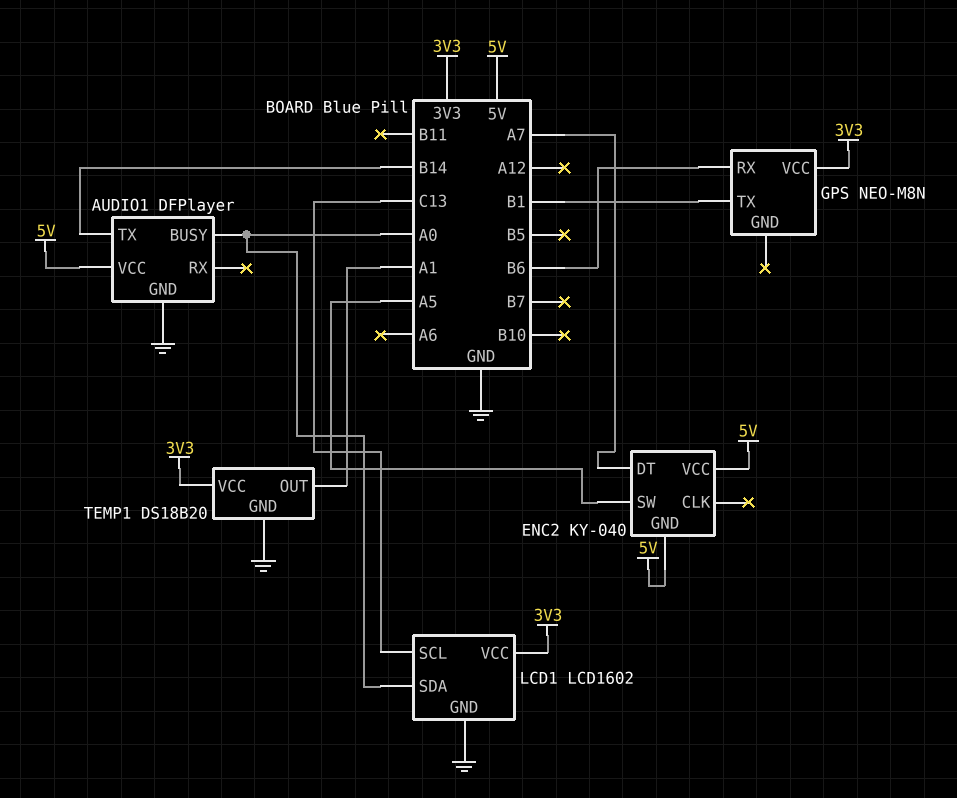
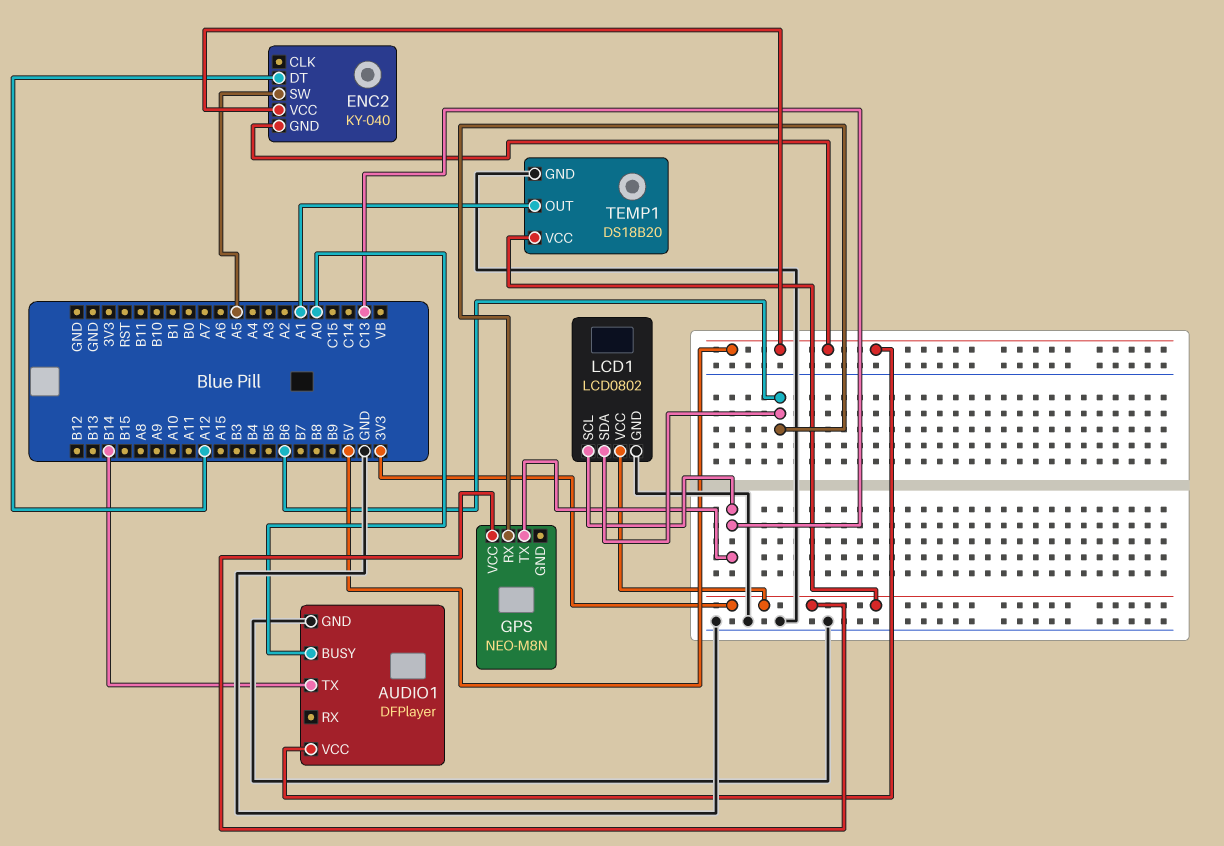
ENC2 pin DT: A7 -> A12
GPS pin TX: B1 -> C13
LCD1: LCD1602 -> LCD0802
LCD1 pin SDA: A0 -> B6

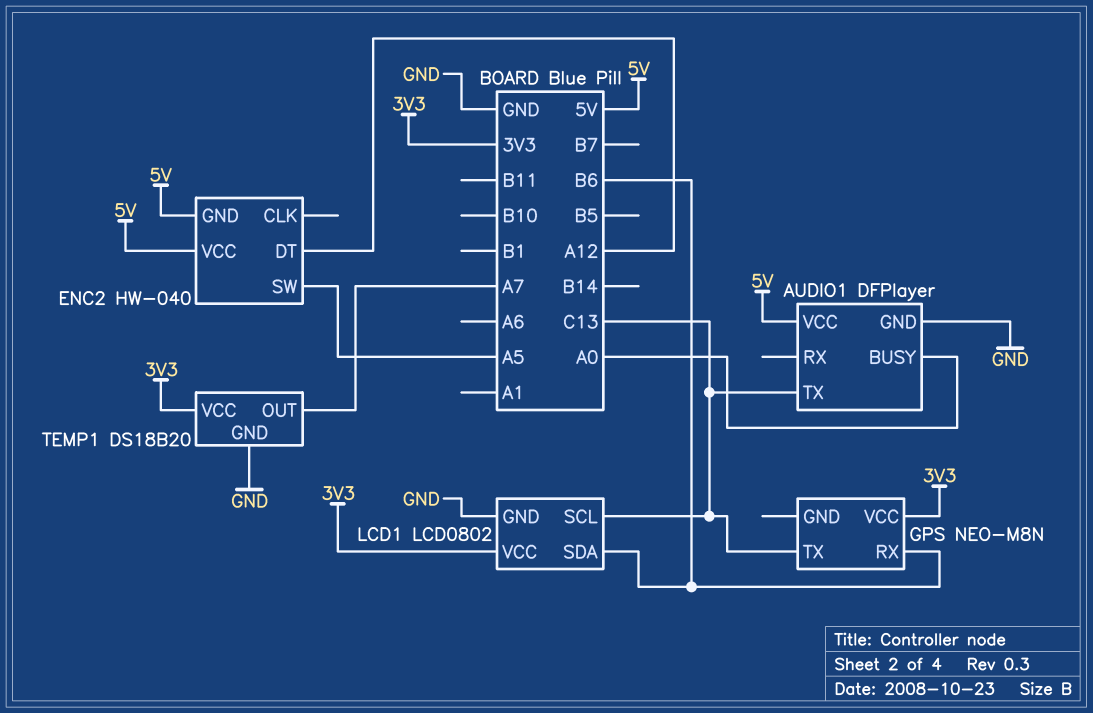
AUDIO1 pin TX: B14 -> C13
ENC2: KY-040 -> HW-040
TEMP1 pin OUT: A1 -> A7

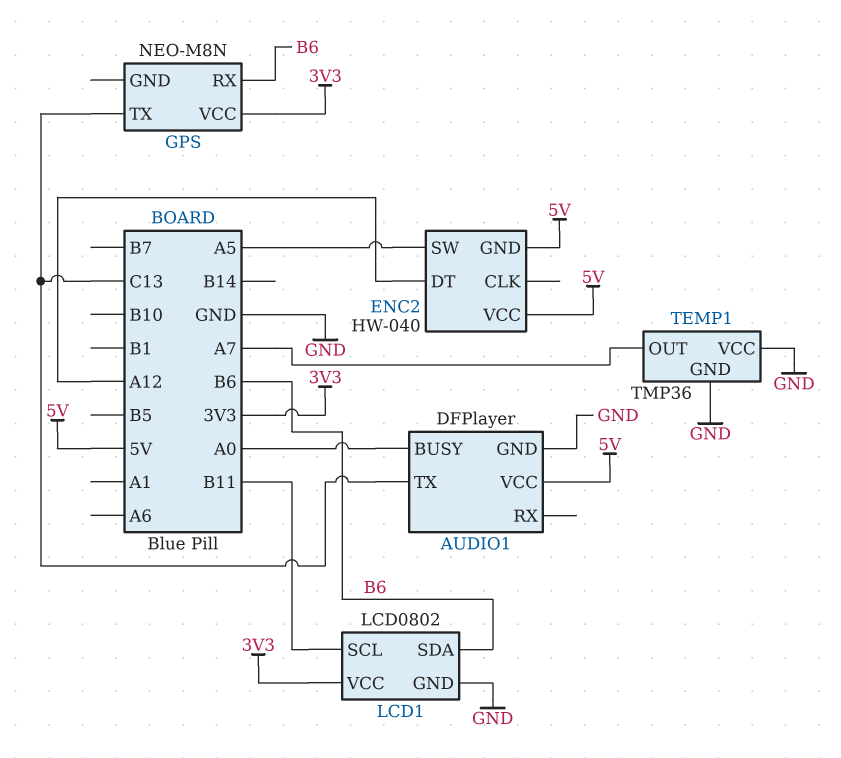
LCD1 pin SCL: C13 -> B11
TEMP1: DS18B20 -> TMP36
TEMP1 pin VCC: 3V3 -> GND

